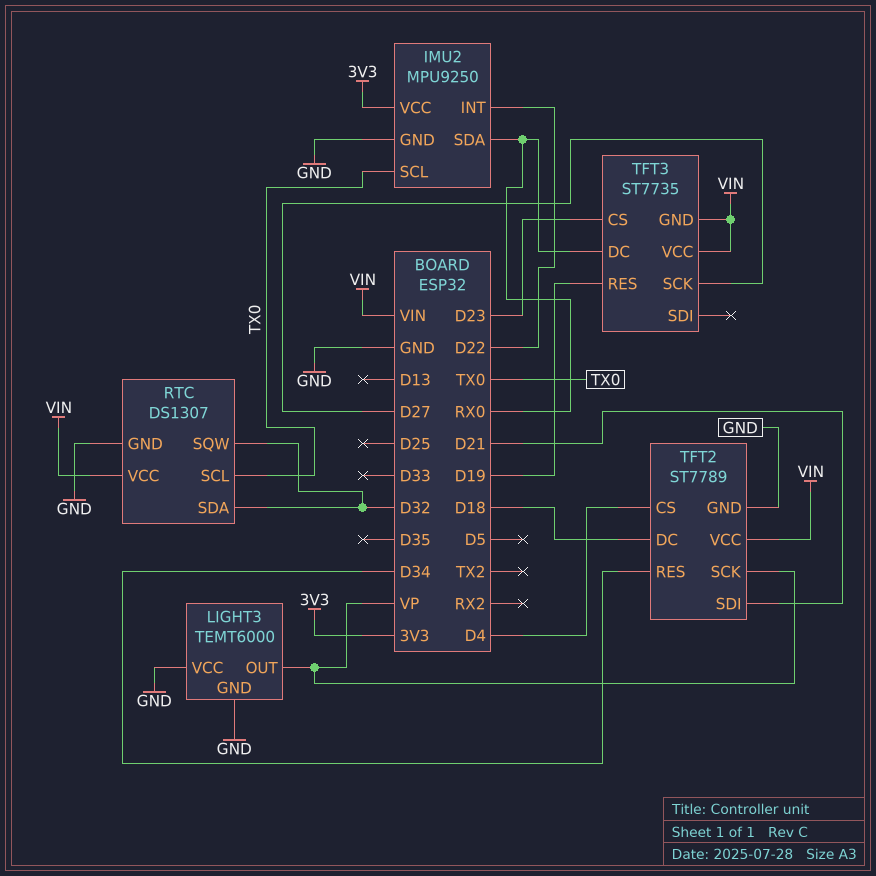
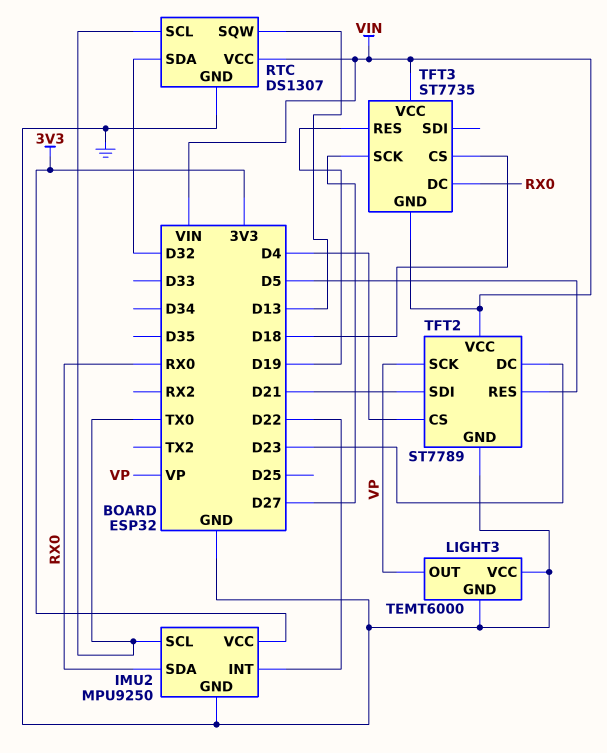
RTC pin SQW: D32 -> D13
TFT2 pin DC: D18 -> D23
TFT2 pin RES: D34 -> D5
TFT3 pin CS: D23 -> D18

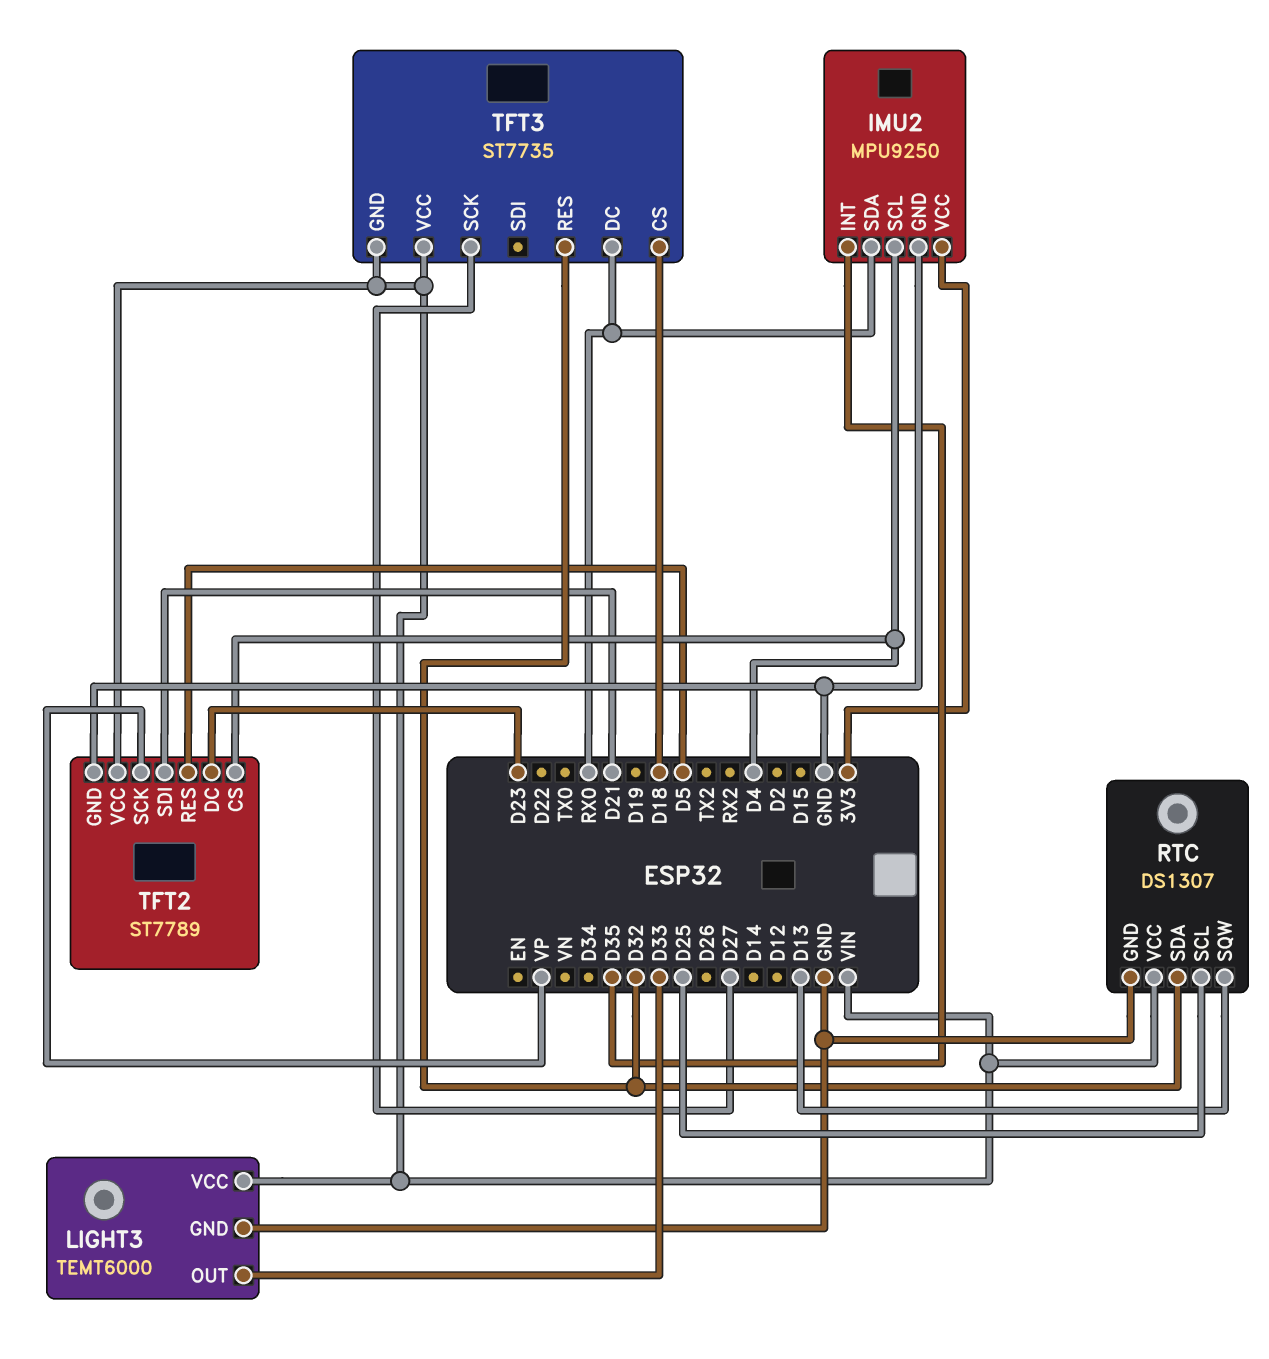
IMU2 pin INT: D22 -> D35
IMU2 pin SCL: TX0 -> D4
LIGHT3 pin OUT: VP -> D33
LIGHT3 pin VCC: GND -> VIN
RTC pin SCL: TX0 -> D25
TFT3 pin RES: D19 -> D32

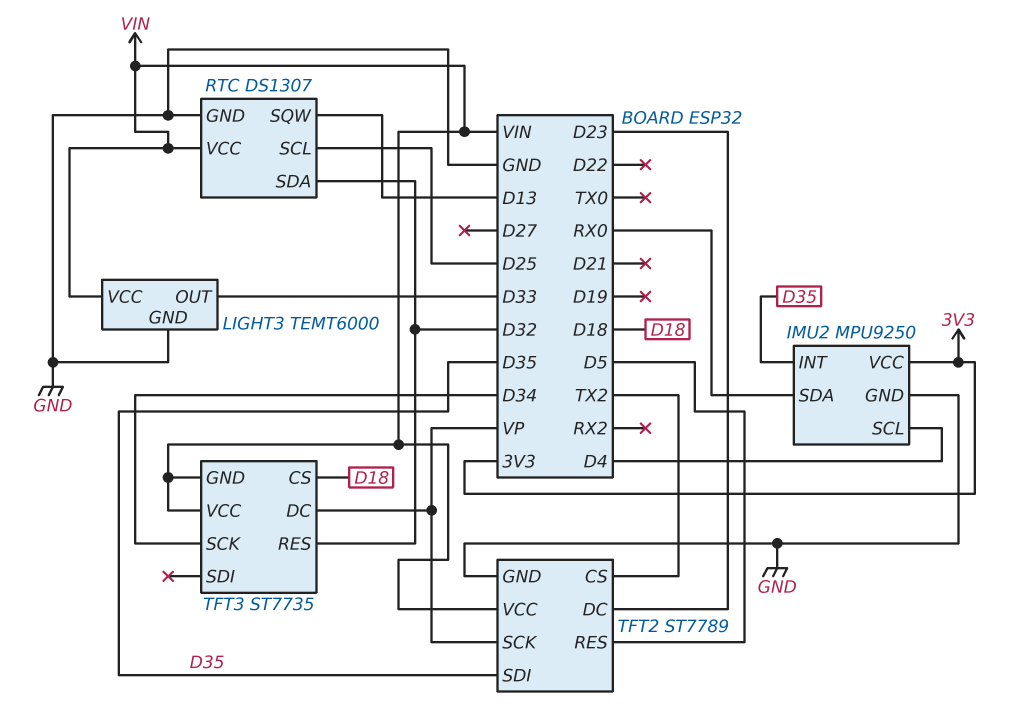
TFT2 pin CS: D4 -> TX2
TFT2 pin SDI: D21 -> D35
TFT3 pin DC: RX0 -> VP
TFT3 pin SCK: D27 -> D34

